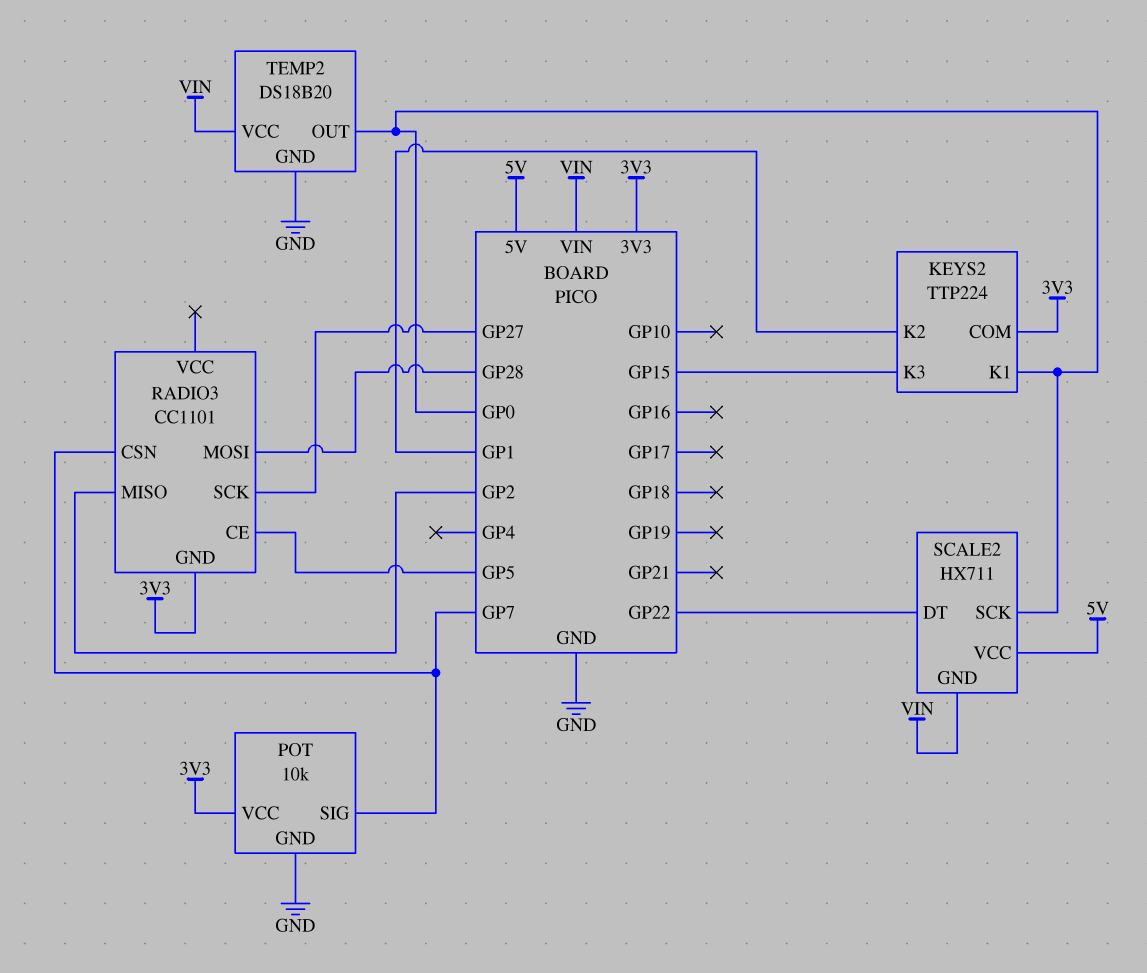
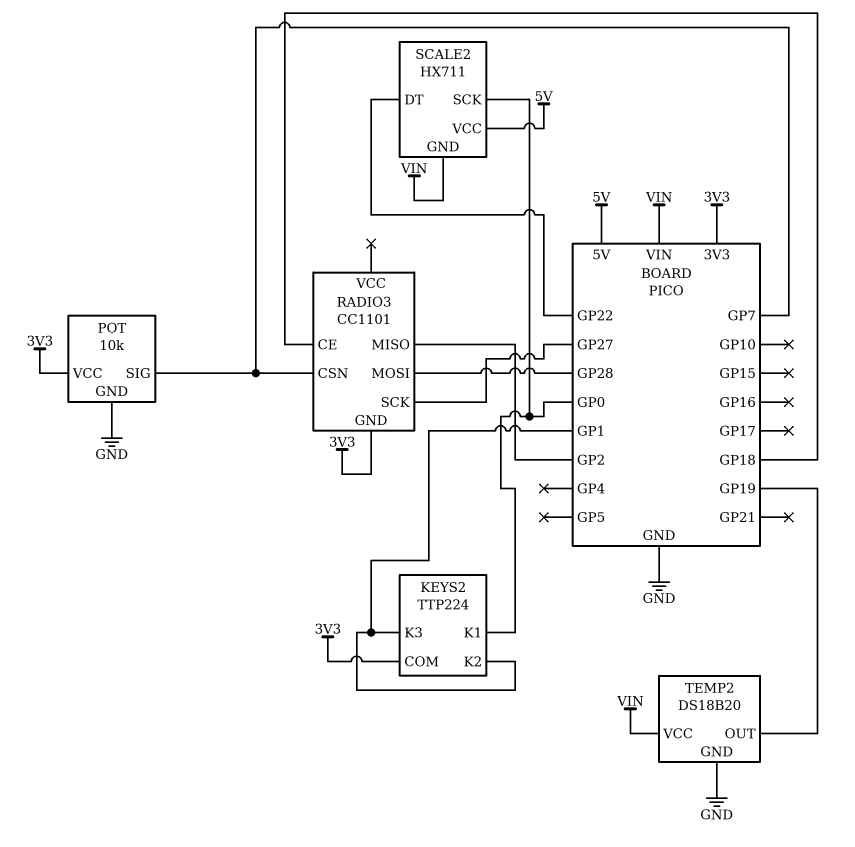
KEYS2 pin K3: GP15 -> GP1
RADIO3 pin CE: GP5 -> GP18
TEMP2 pin OUT: GP0 -> GP19

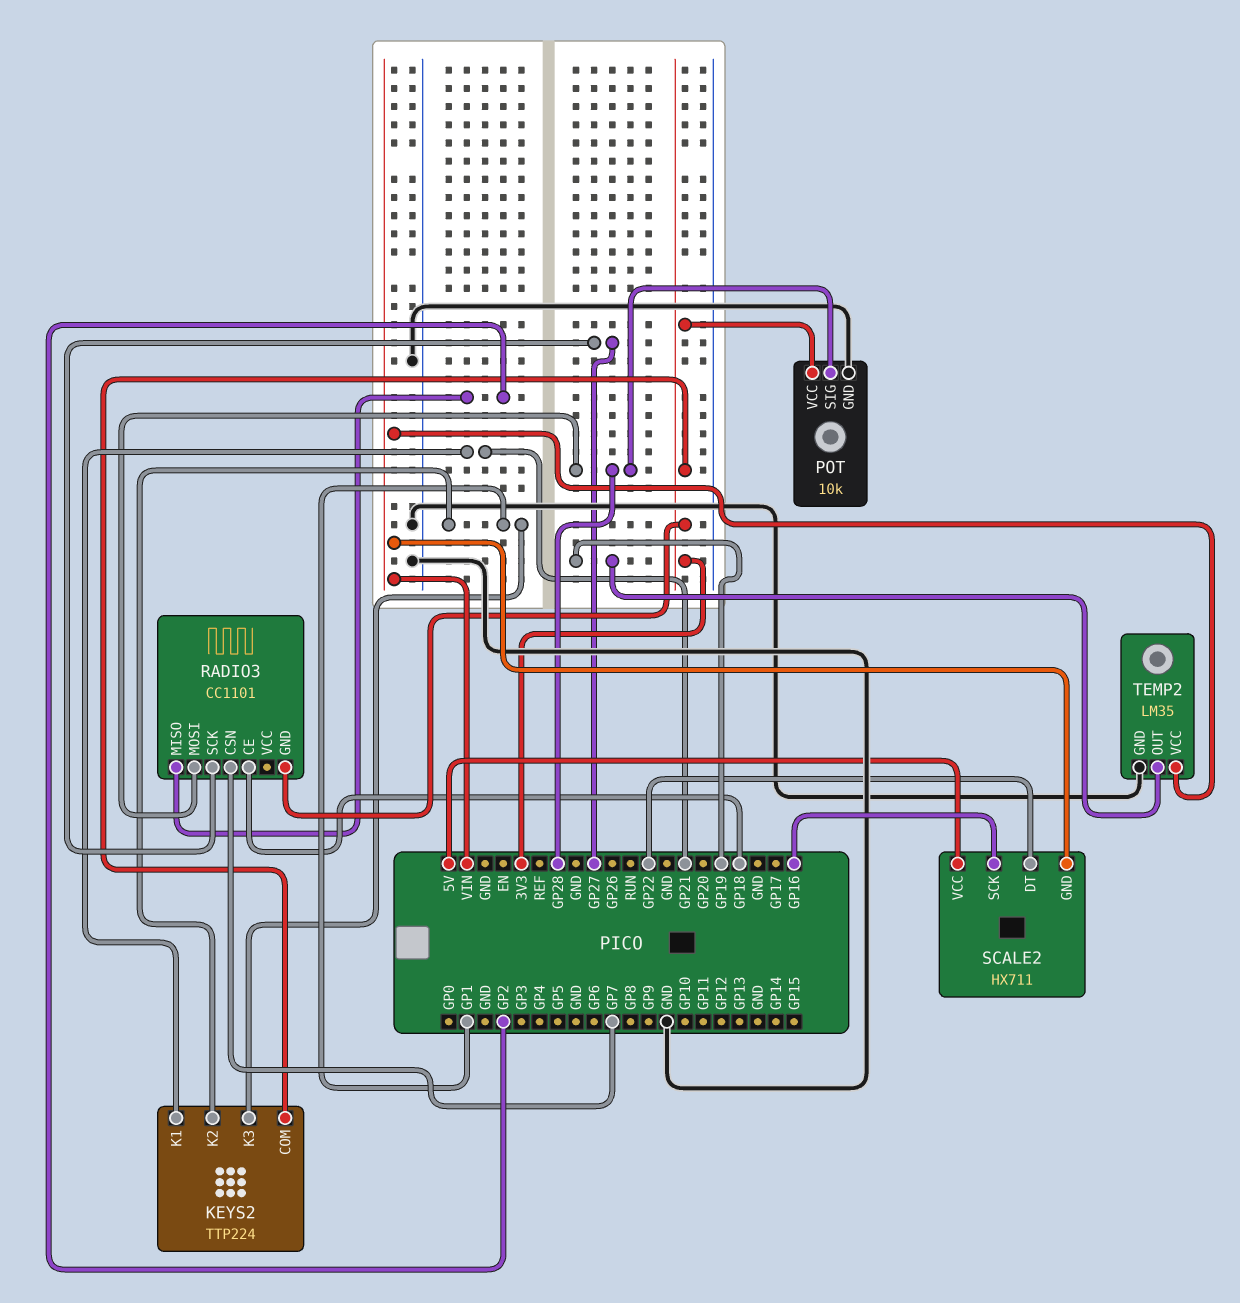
KEYS2 pin K1: GP0 -> GP21
POT pin SIG: GP7 -> GP28
SCALE2 pin SCK: GP0 -> GP16
TEMP2: DS18B20 -> LM35

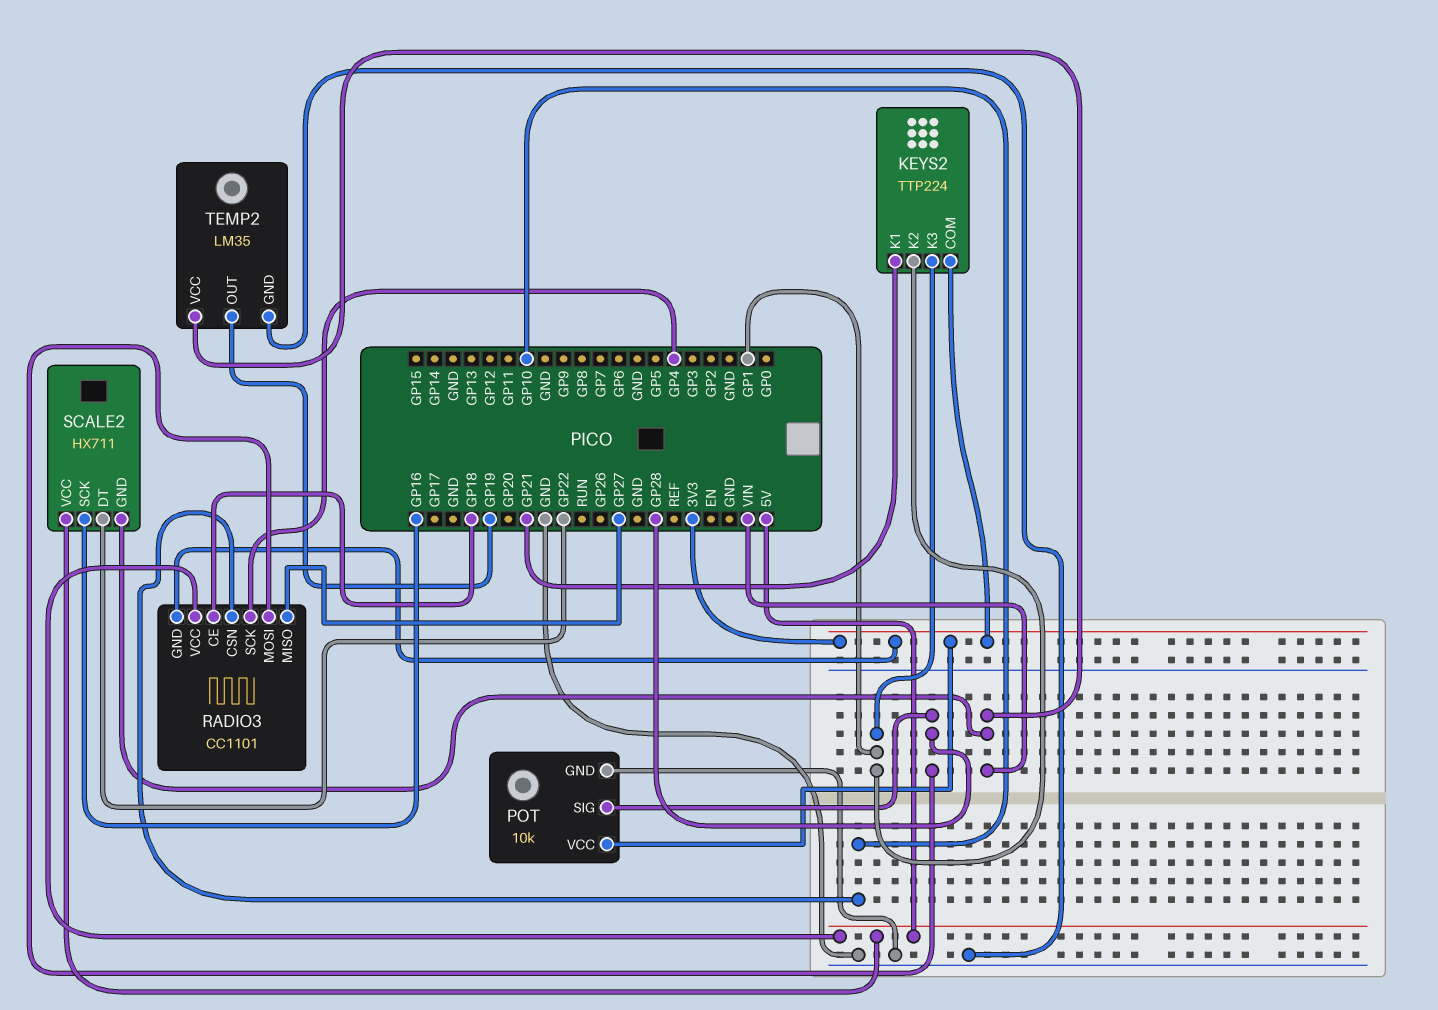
RADIO3 pin CSN: GP7 -> GP10
RADIO3 pin MISO: GP2 -> GP27
RADIO3 pin SCK: GP27 -> GP4
RADIO3 pin VCC: none -> 5V

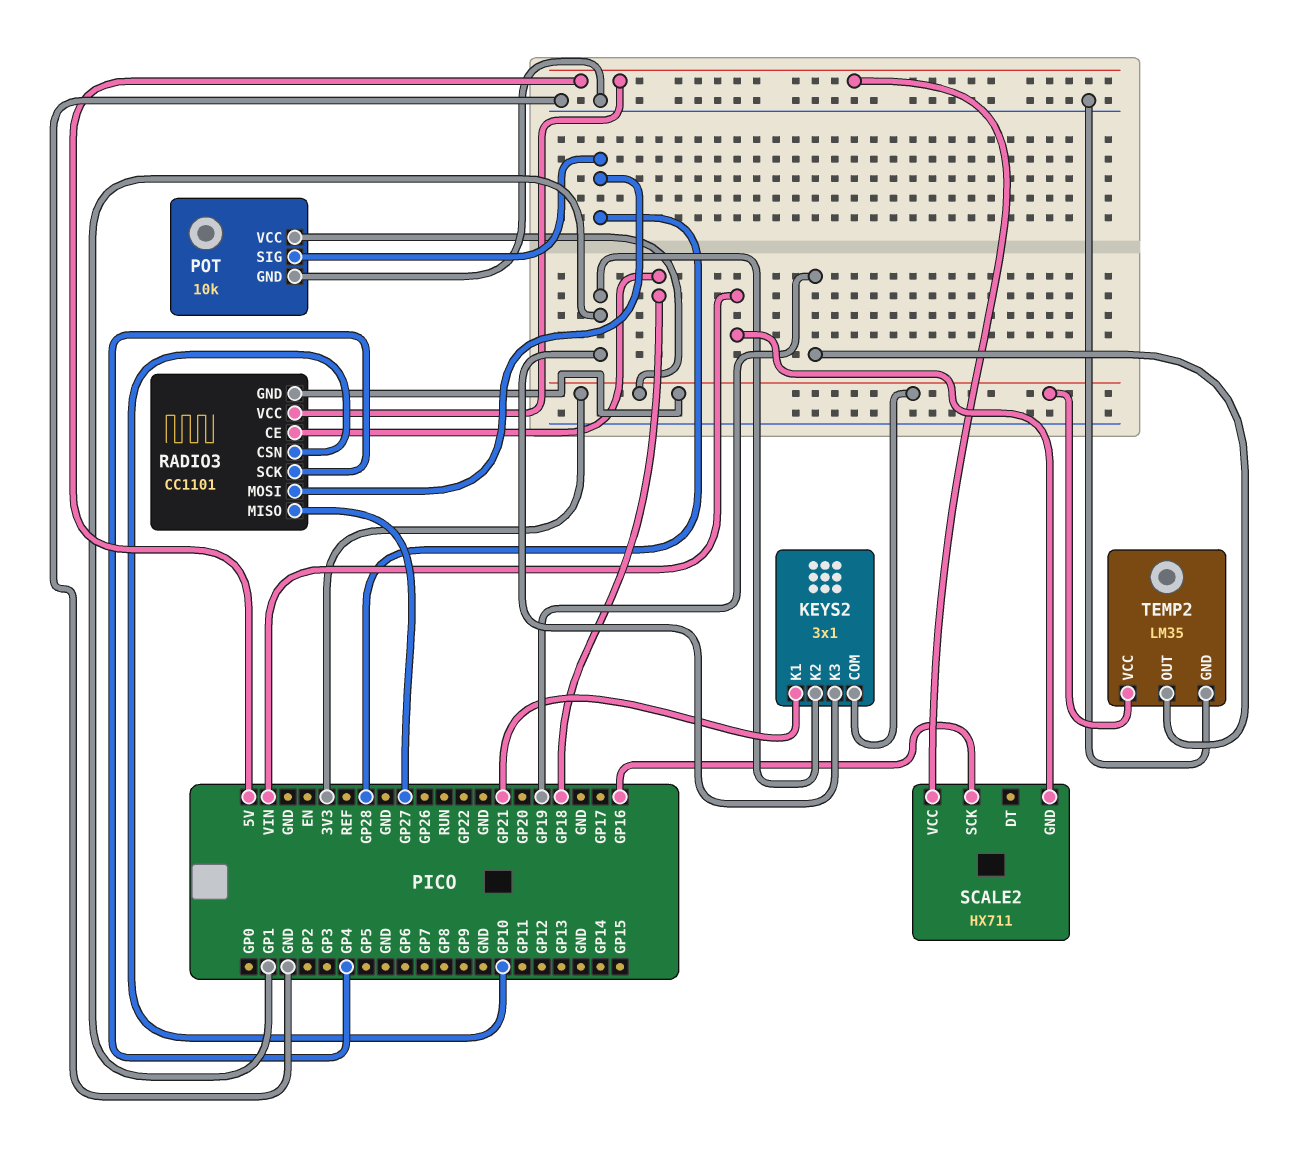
KEYS2: TTP224 -> 3x1
SCALE2 pin DT: GP22 -> none
TEMP2 pin VCC: VIN -> 3V3

